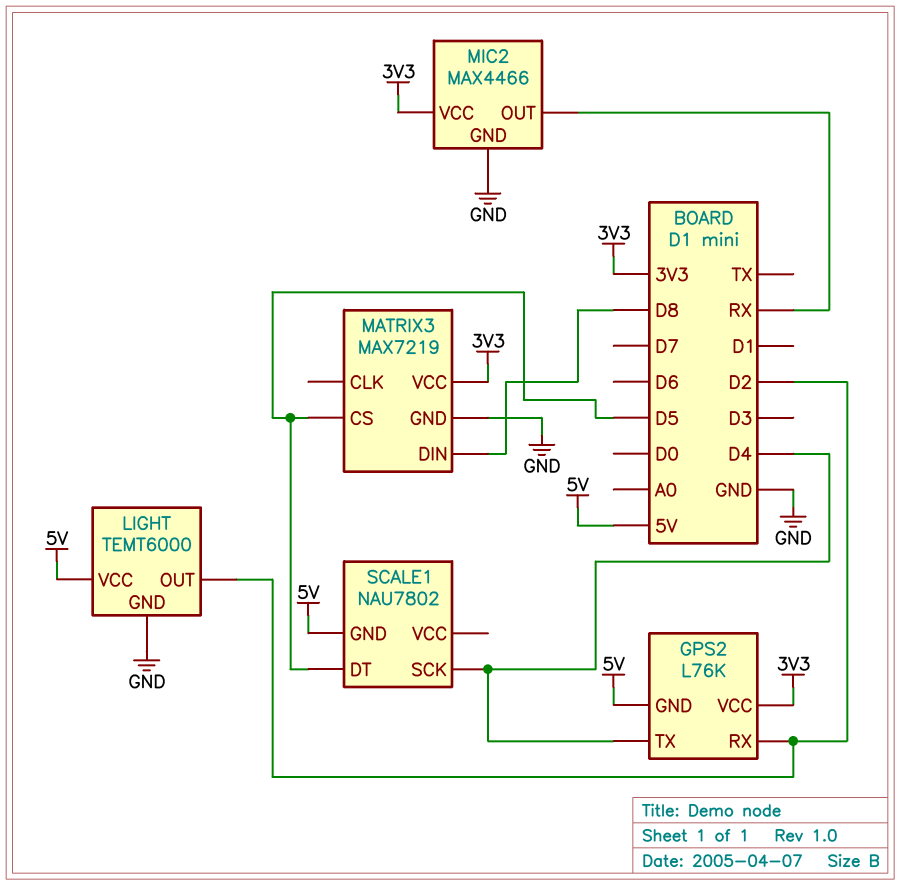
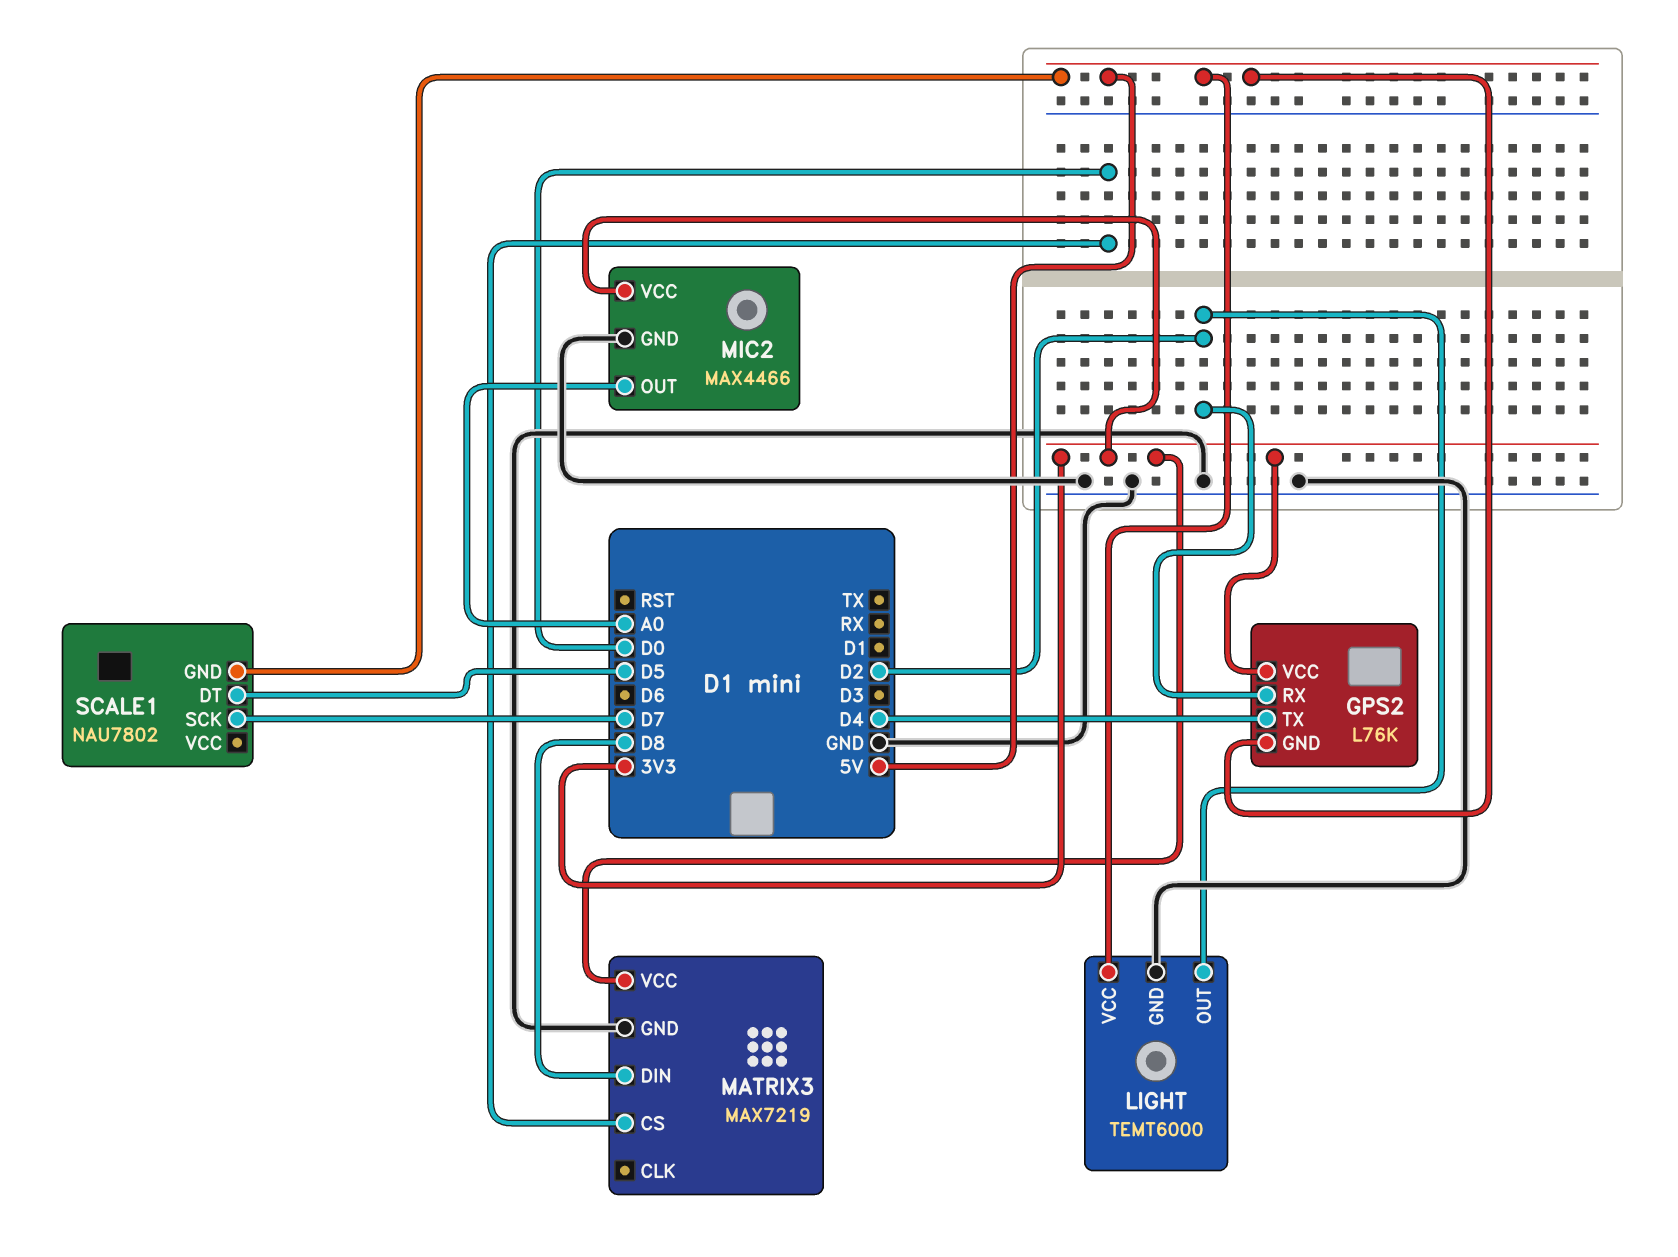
MATRIX3 pin CS: D5 -> D0
MIC2 pin OUT: RX -> A0
SCALE1 pin SCK: D4 -> D7

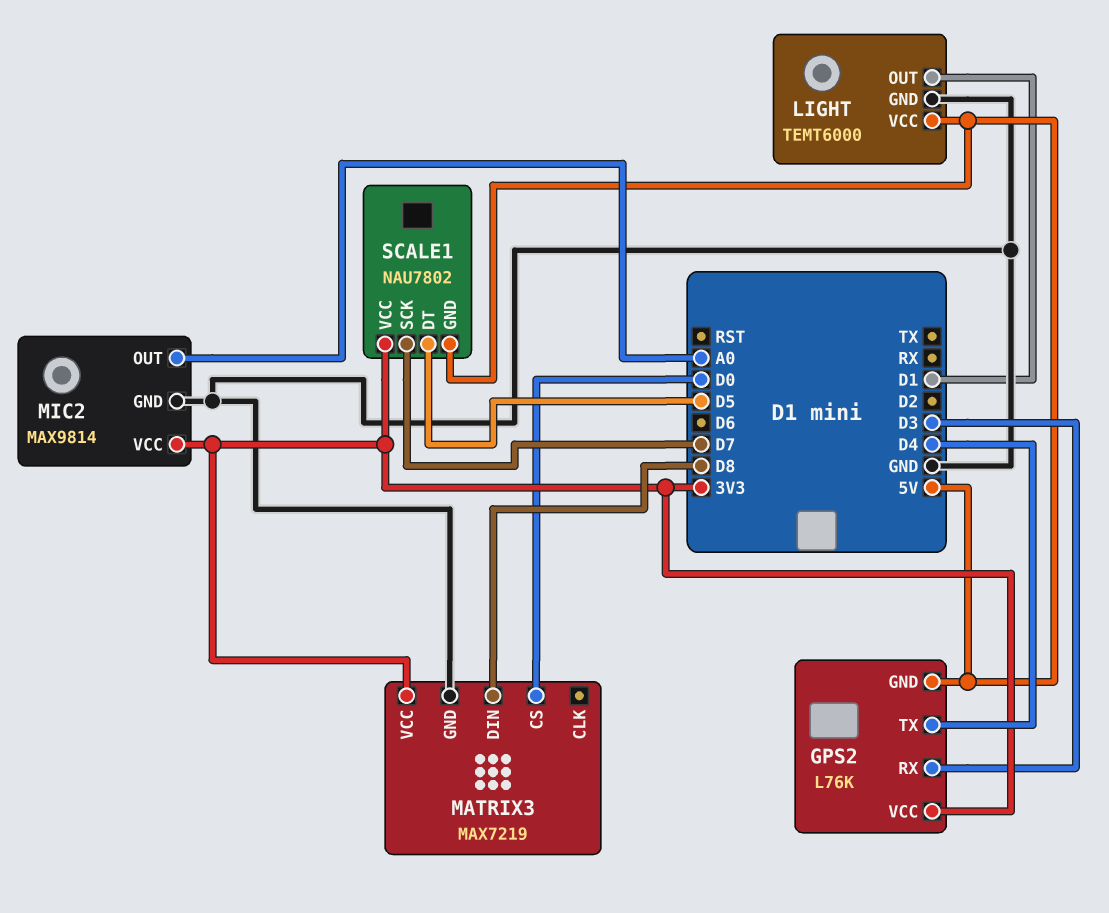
GPS2 pin RX: D2 -> D3
LIGHT pin OUT: D2 -> D1
MIC2: MAX4466 -> MAX9814
SCALE1 pin VCC: none -> 3V3

